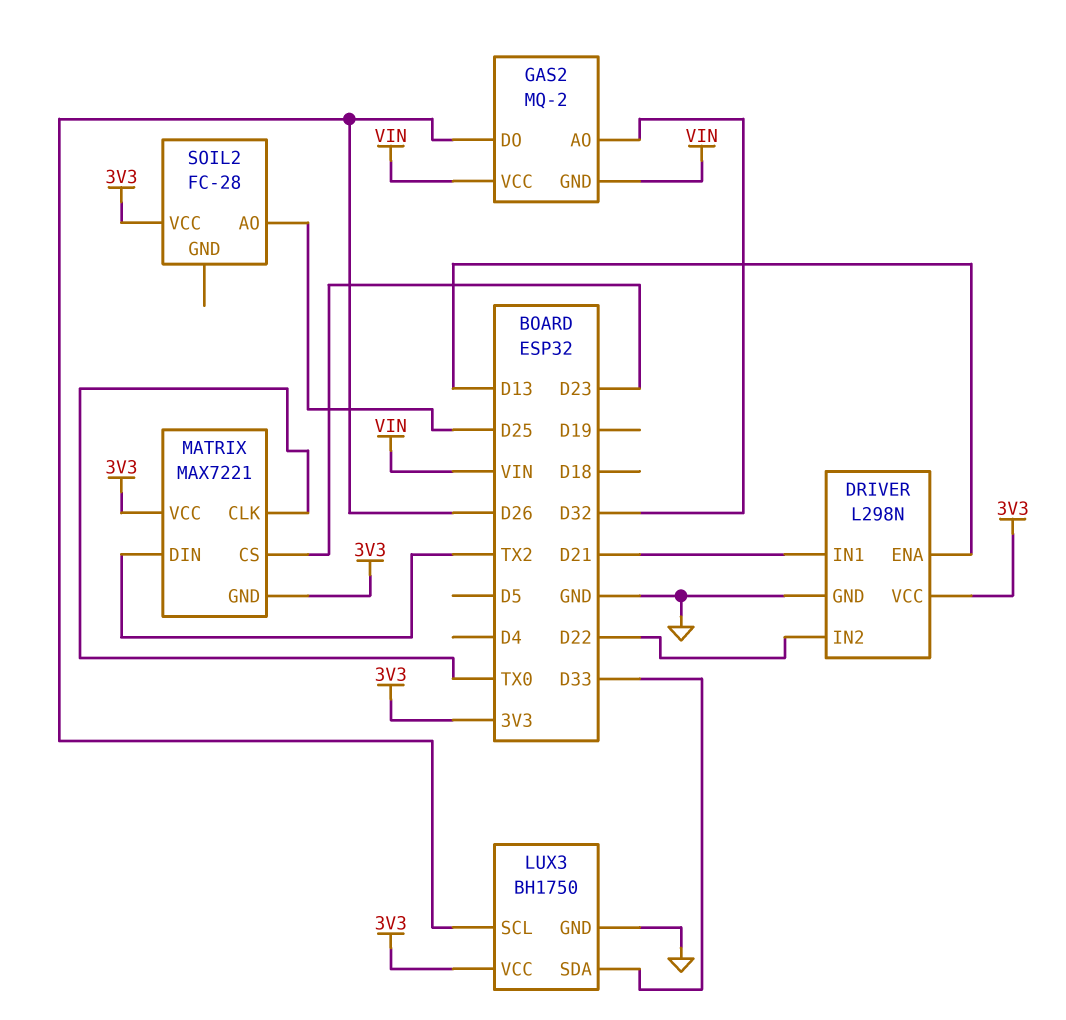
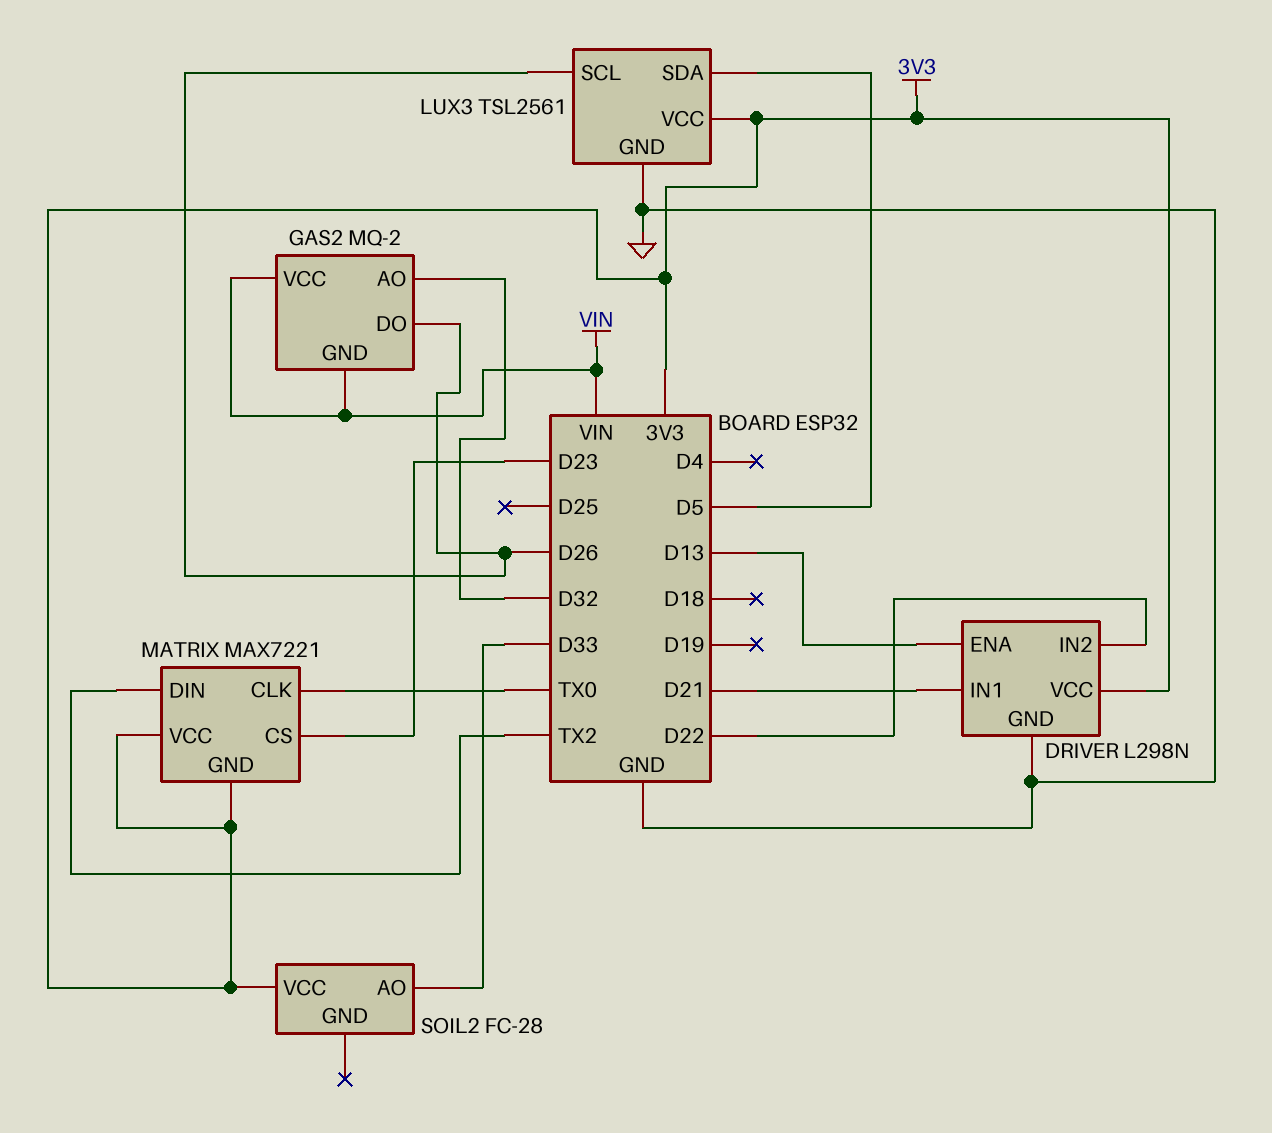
LUX3: BH1750 -> TSL2561
LUX3 pin SDA: D33 -> D5
SOIL2 pin AO: D25 -> D33

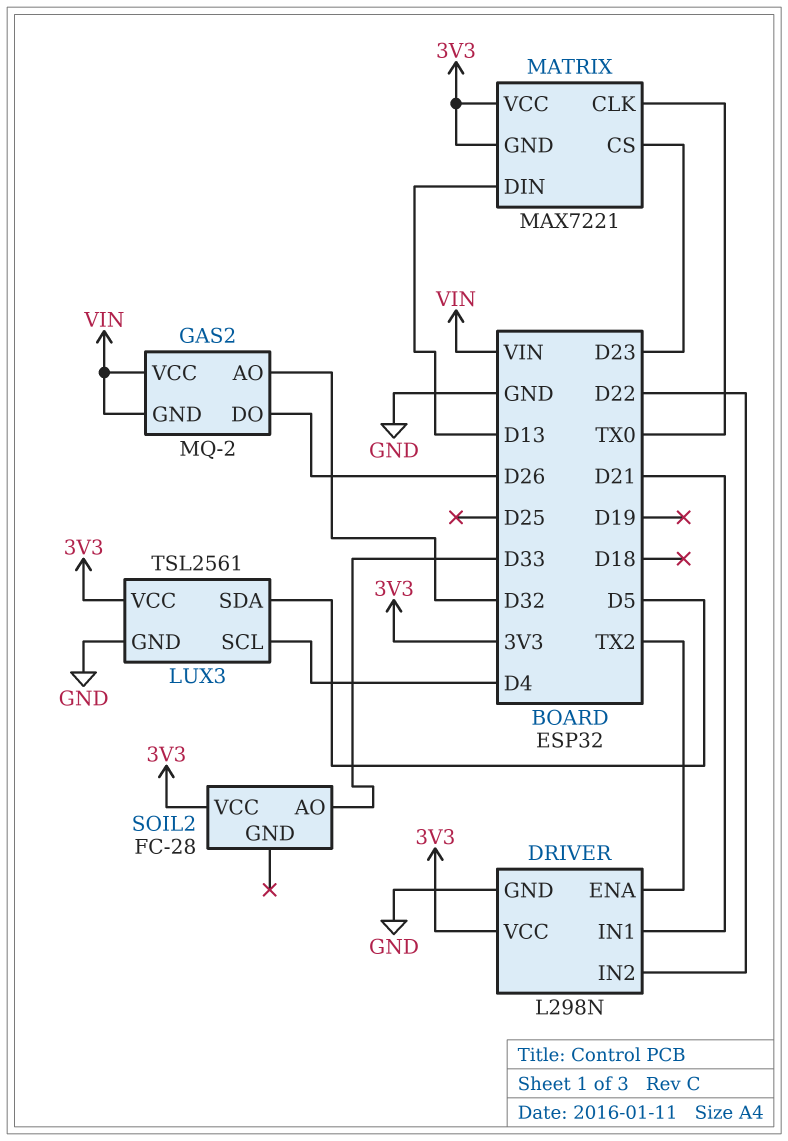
DRIVER pin ENA: D13 -> TX2
LUX3 pin SCL: D26 -> D4
MATRIX pin DIN: TX2 -> D13

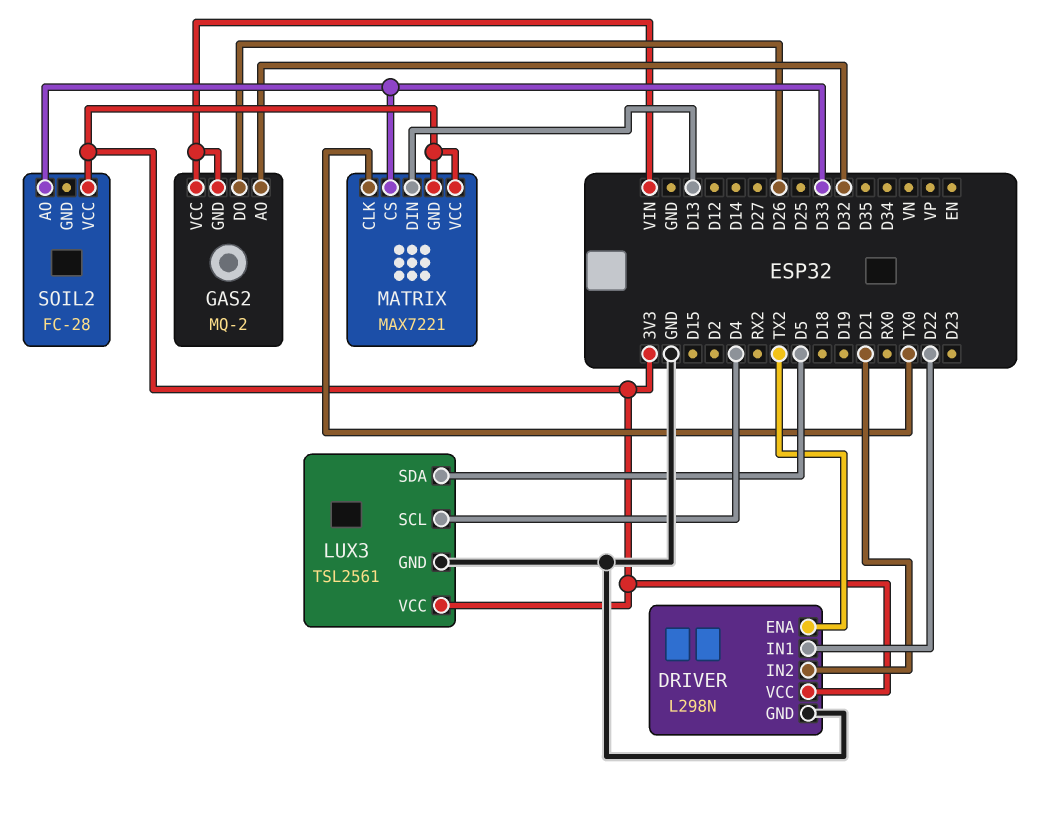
DRIVER pin IN1: D21 -> D22
DRIVER pin IN2: D22 -> D21
MATRIX pin CS: D23 -> D33

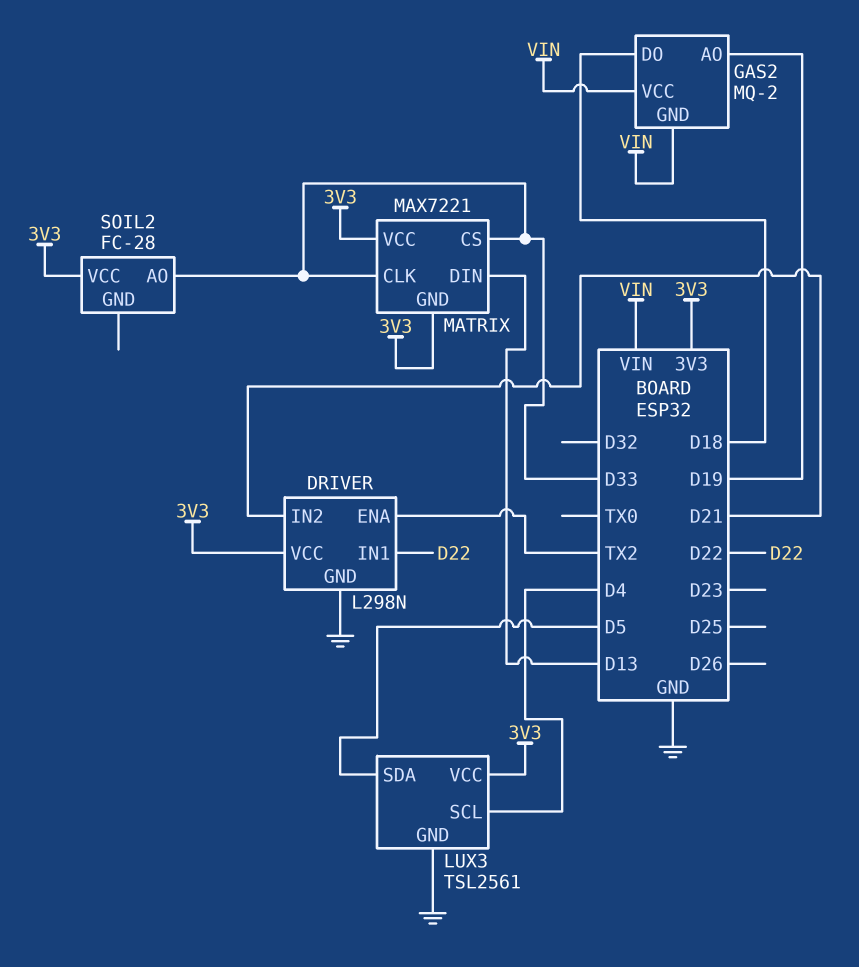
GAS2 pin AO: D32 -> D19
GAS2 pin DO: D26 -> D18
MATRIX pin CLK: TX0 -> D33

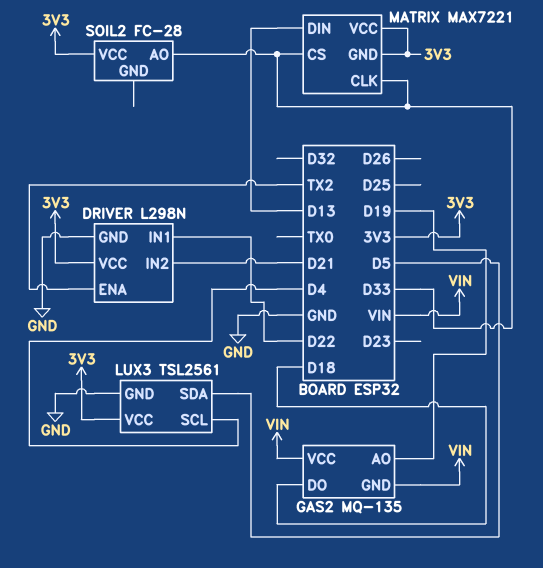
GAS2: MQ-2 -> MQ-135

